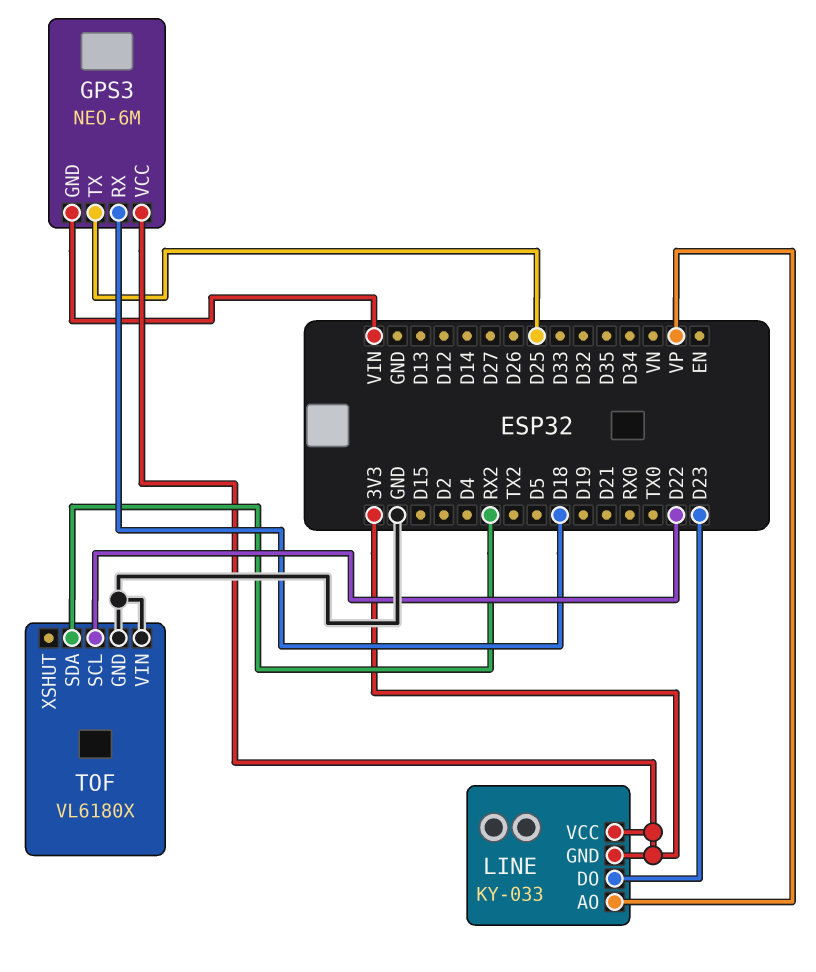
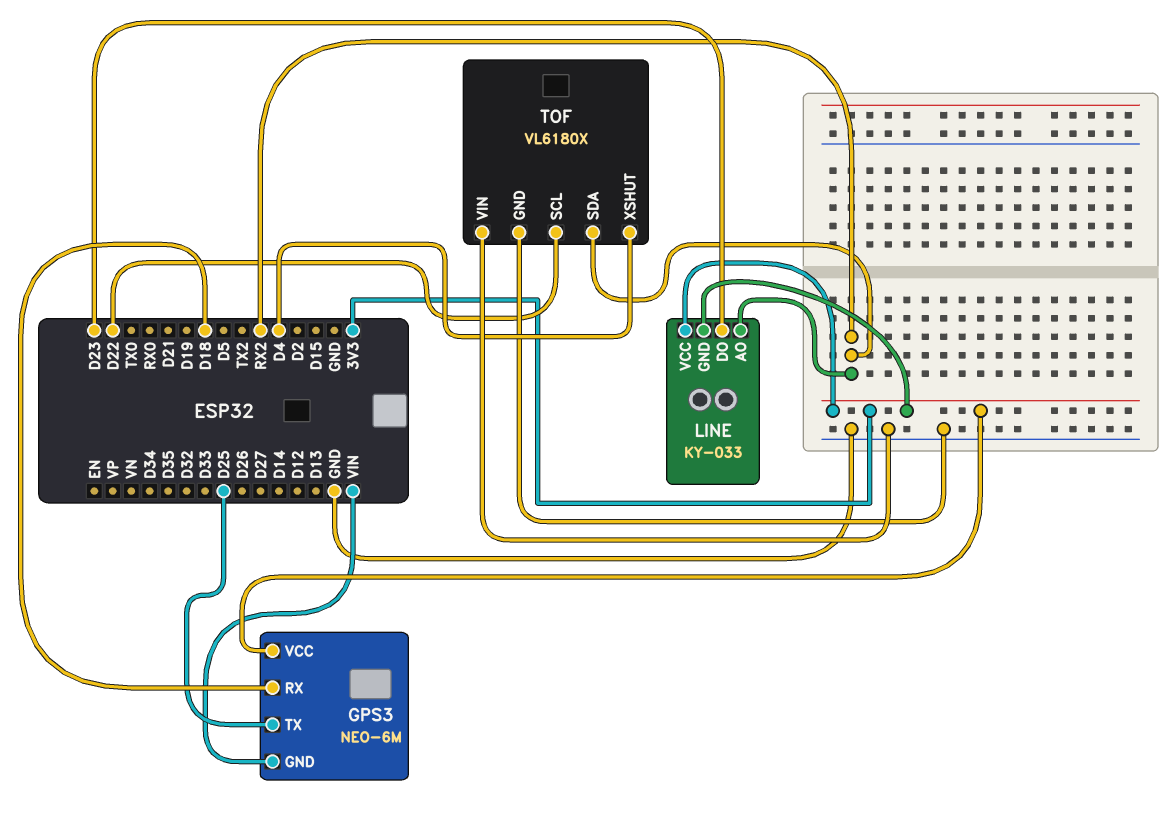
LINE pin AO: VP -> RX2
TOF pin XSHUT: none -> D4

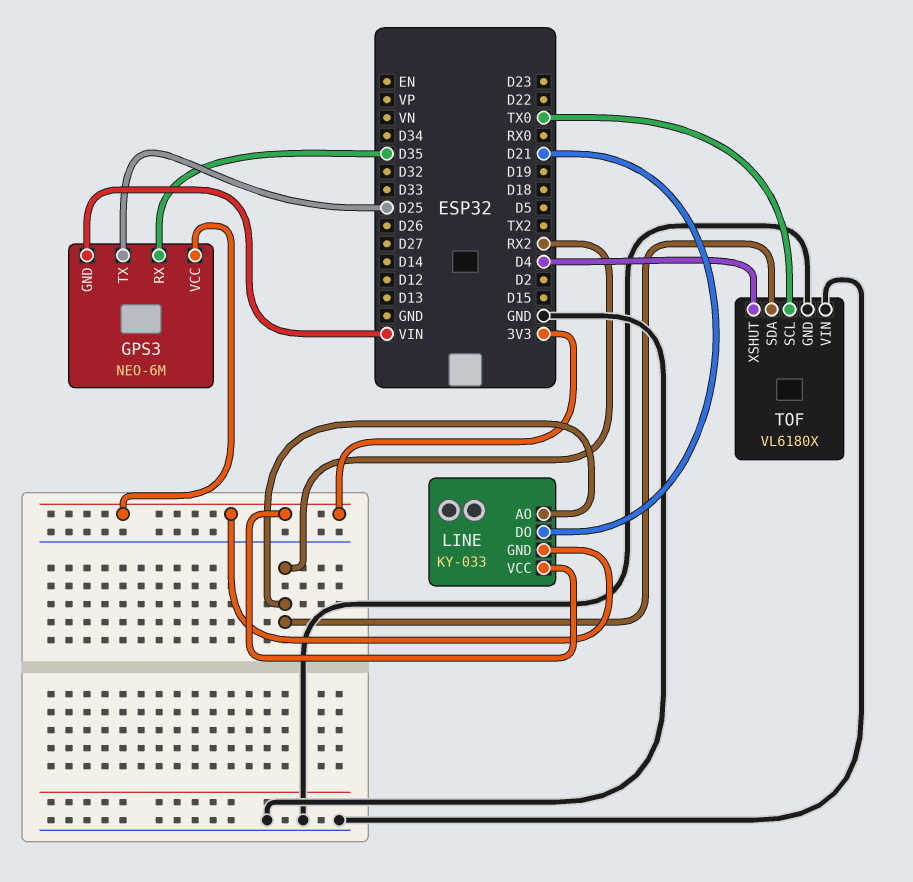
GPS3 pin RX: D18 -> D35
LINE pin DO: D23 -> D21
TOF pin SCL: D22 -> TX0

